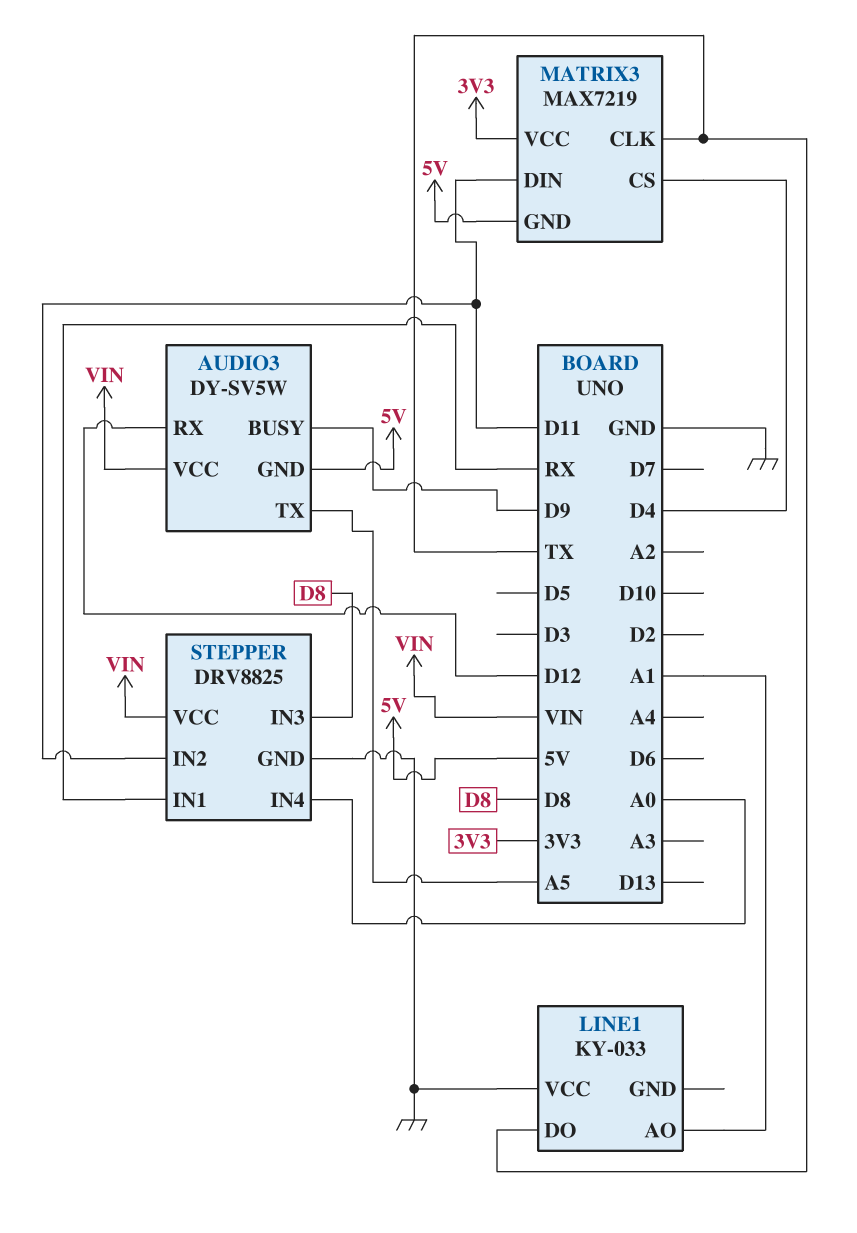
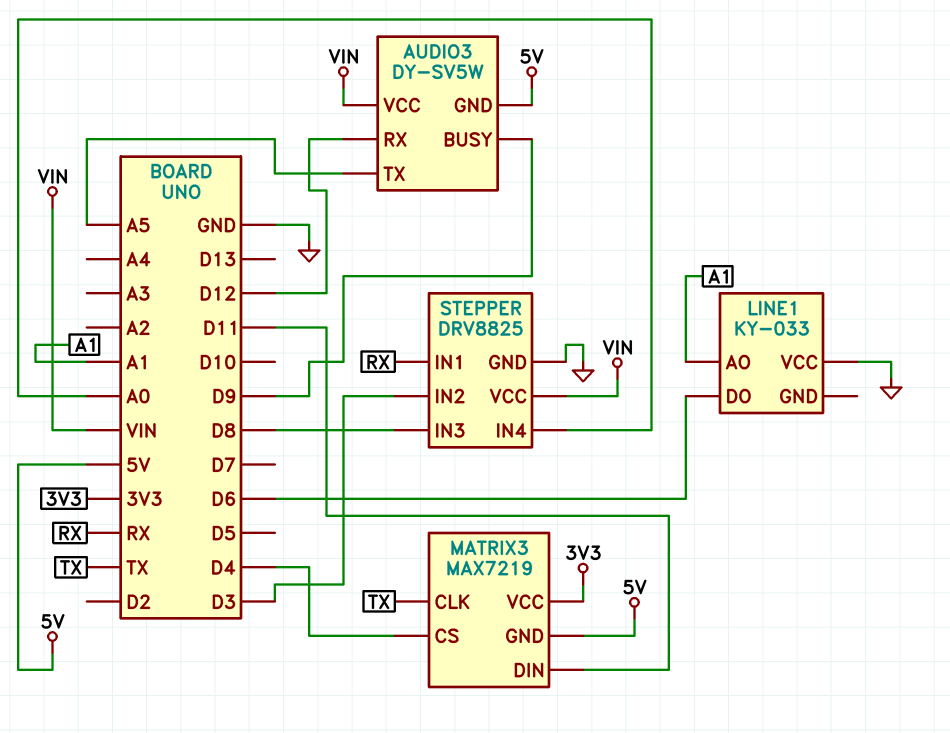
LINE1 pin DO: TX -> D6
STEPPER pin IN2: D11 -> D3

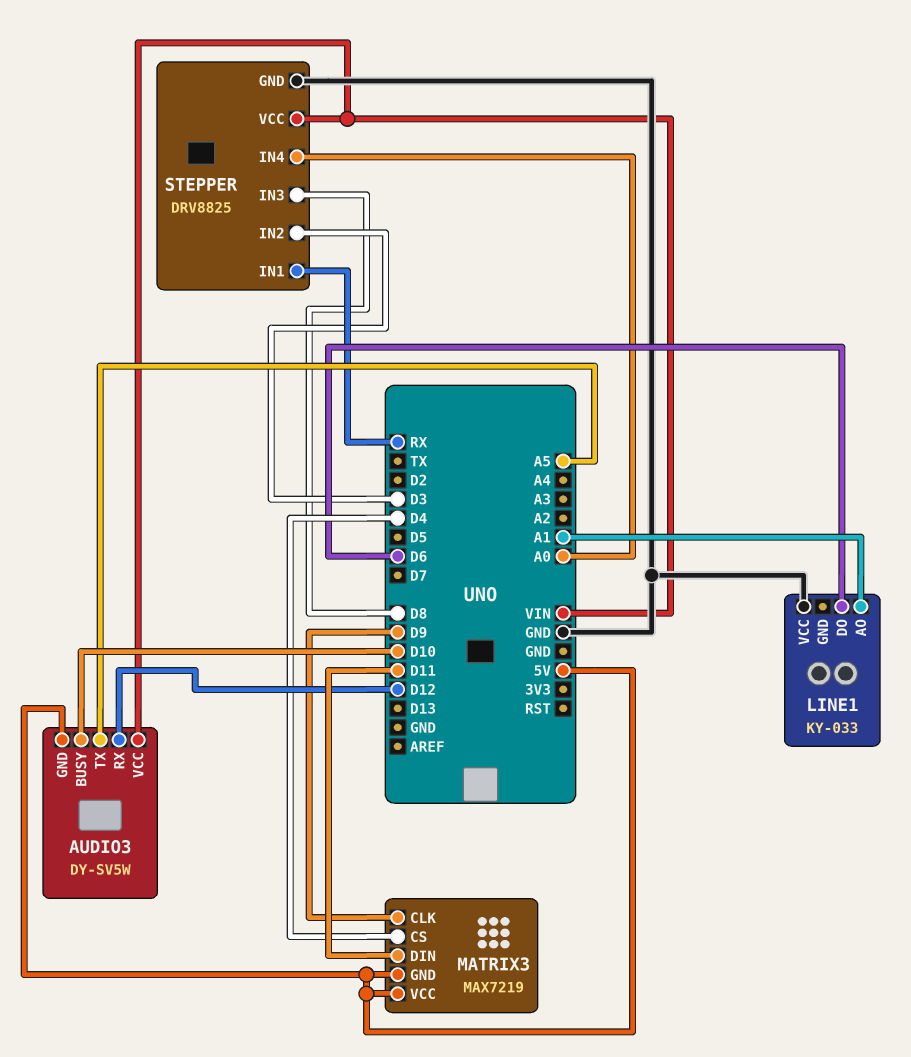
AUDIO3 pin BUSY: D9 -> D10
MATRIX3 pin CLK: TX -> D9
MATRIX3 pin VCC: 3V3 -> 5V

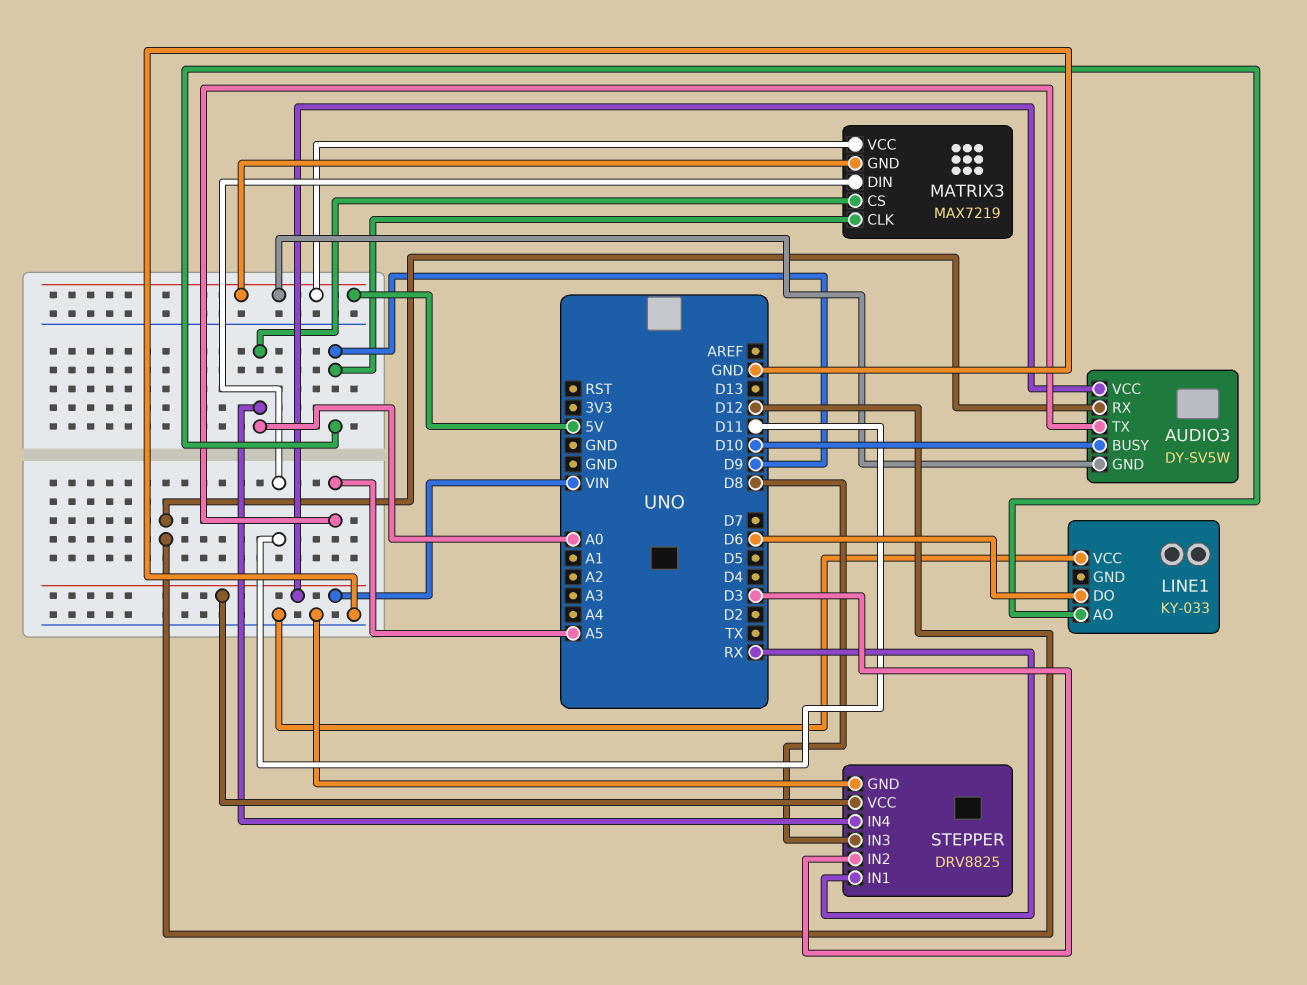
LINE1 pin AO: A1 -> D9
MATRIX3 pin CS: D4 -> A0

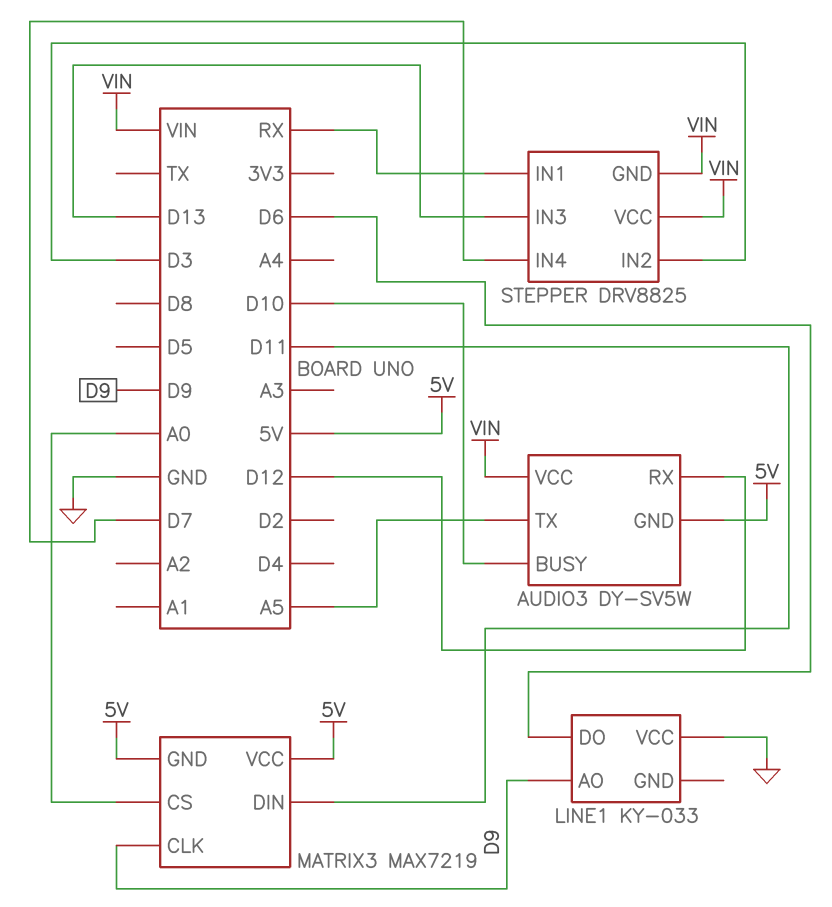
STEPPER pin GND: GND -> VIN
STEPPER pin IN3: D8 -> D13
STEPPER pin IN4: A0 -> D7

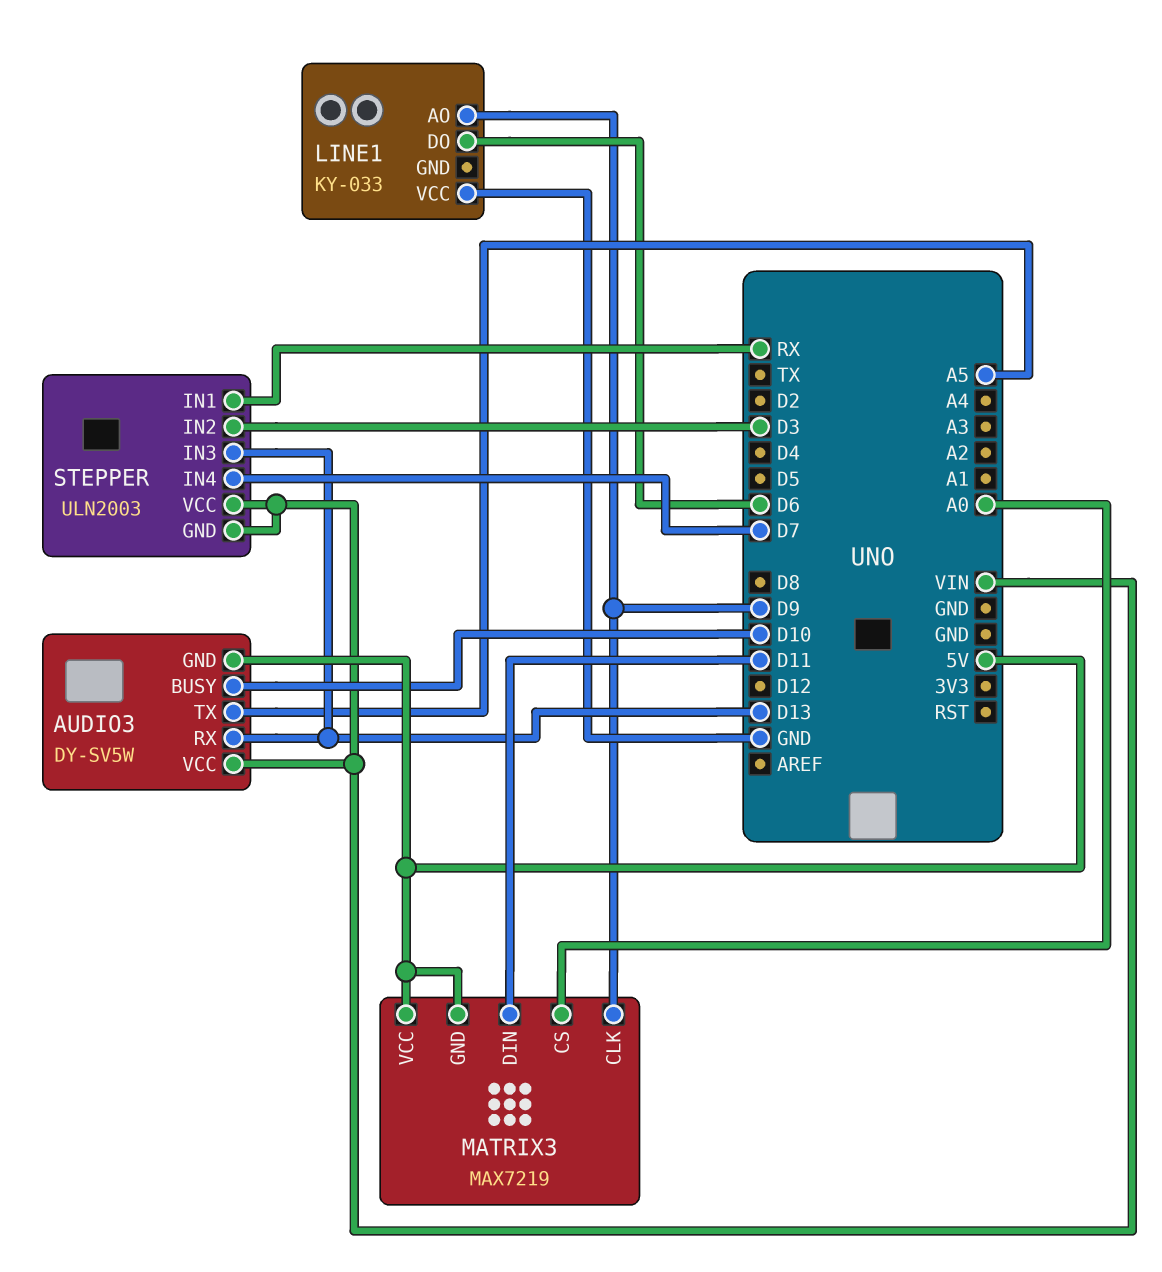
AUDIO3 pin RX: D12 -> D13
STEPPER: DRV8825 -> ULN2003

